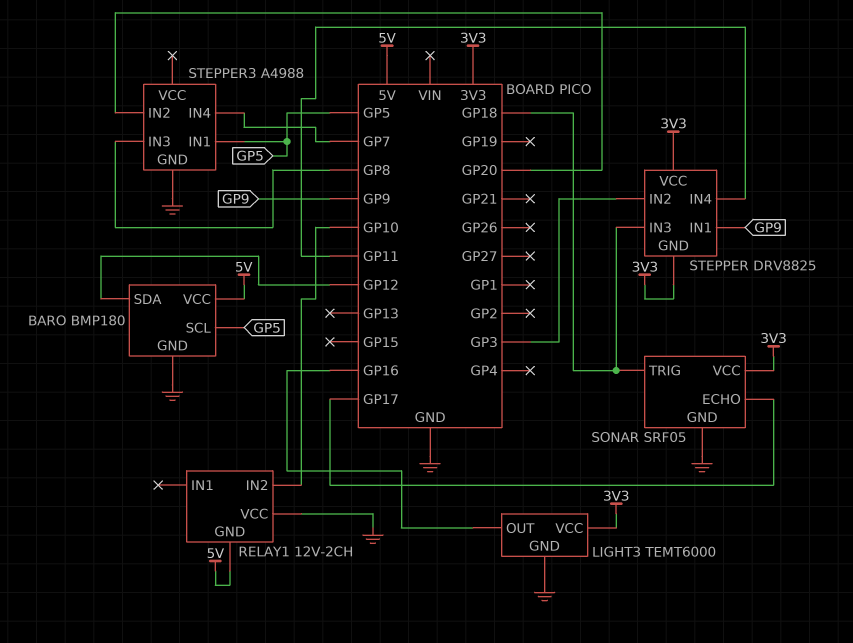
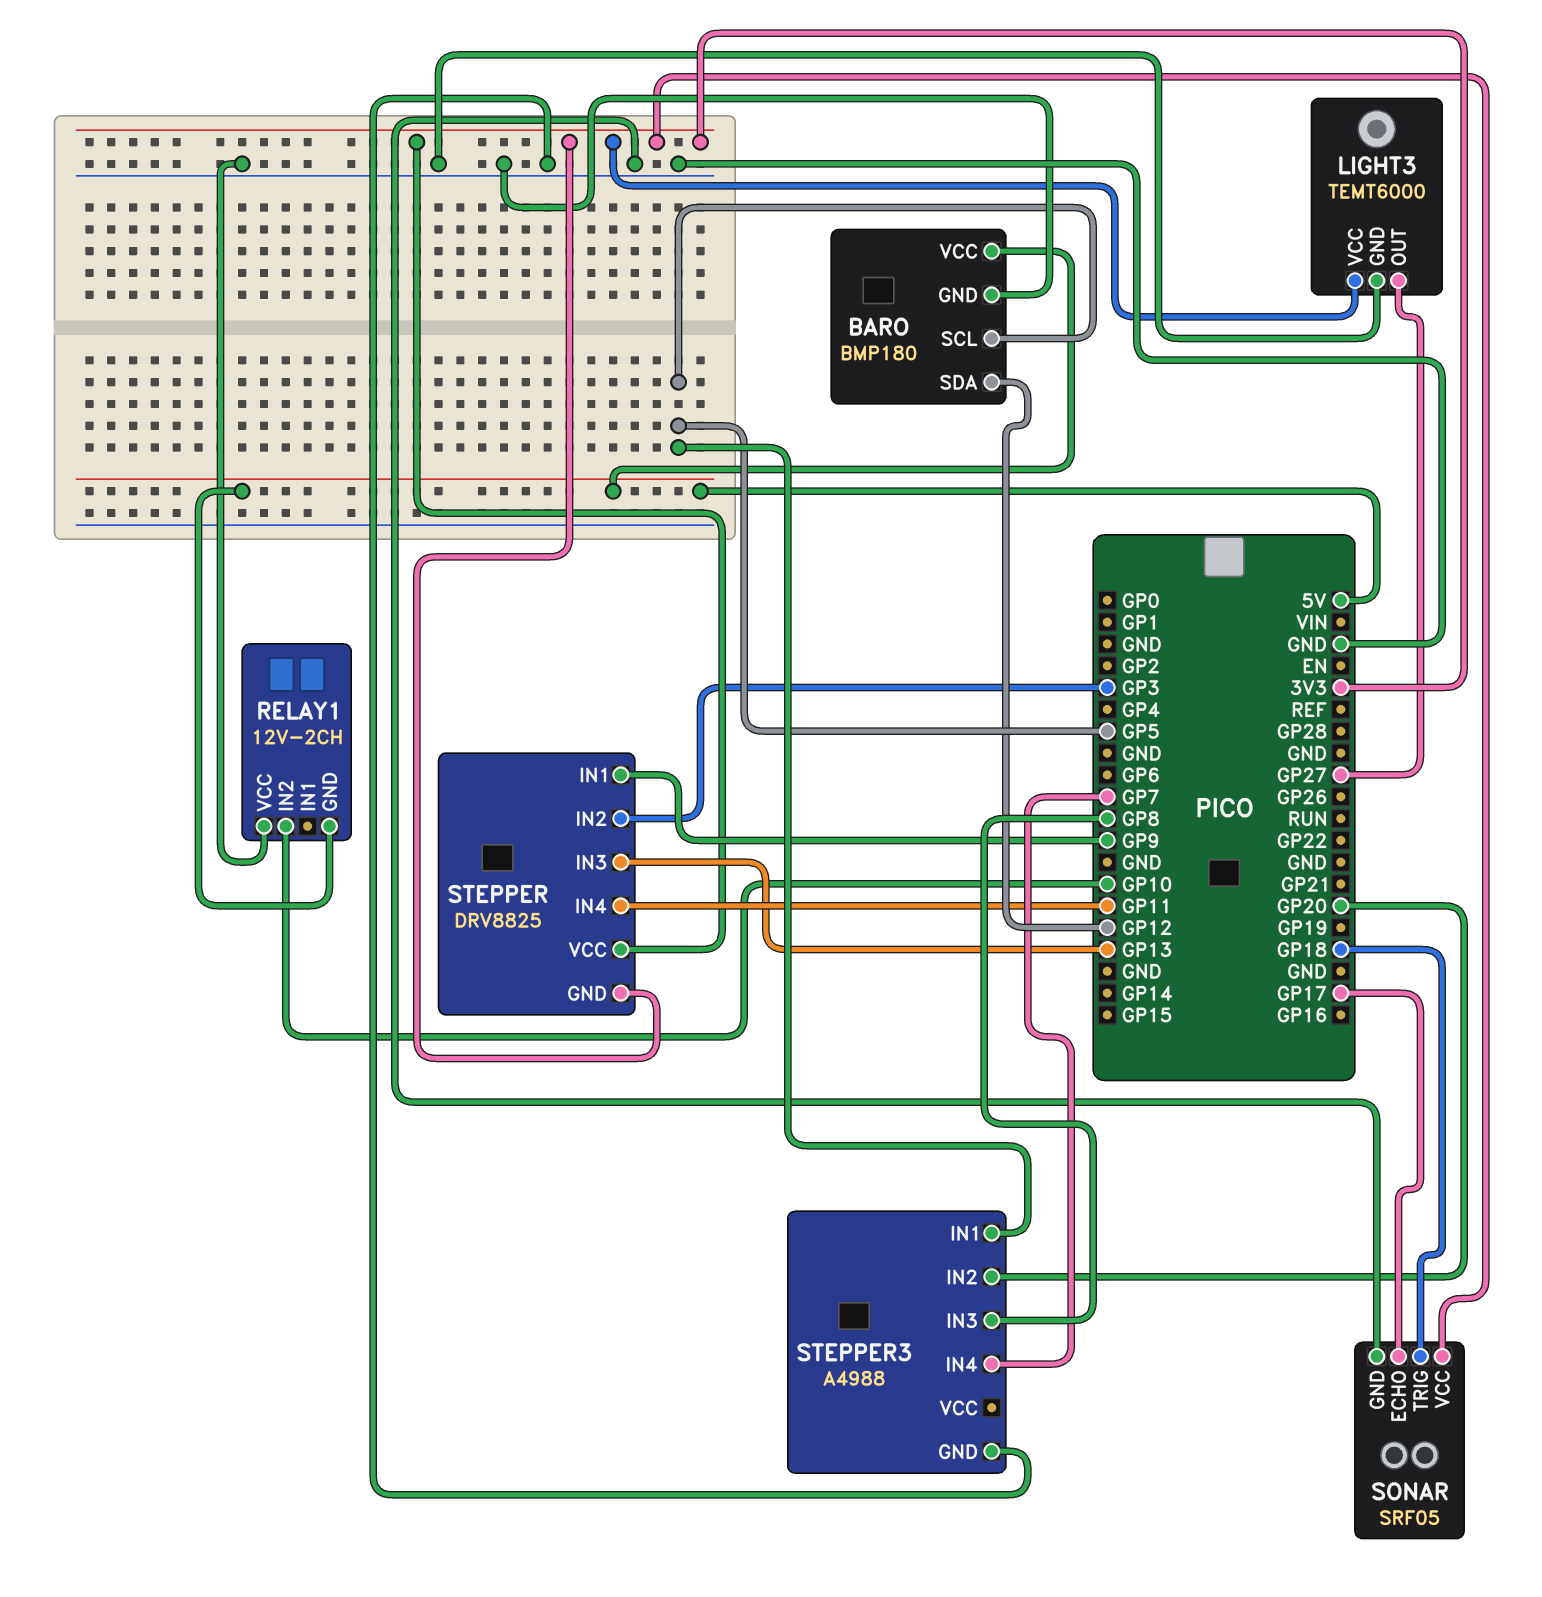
LIGHT3 pin OUT: GP16 -> GP27
STEPPER pin IN3: GP18 -> GP13

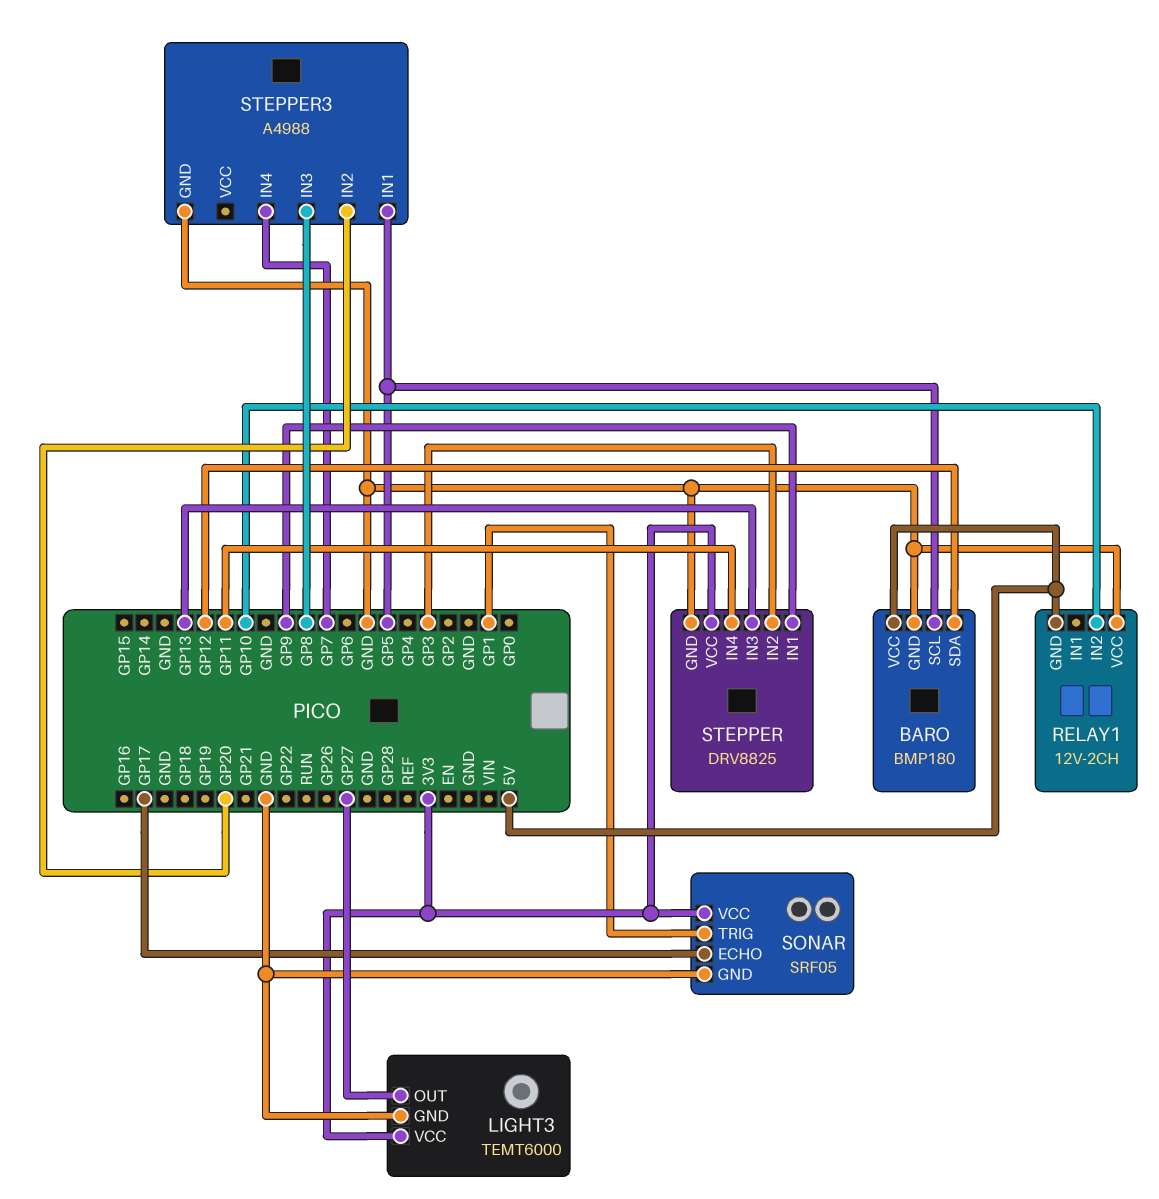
SONAR pin TRIG: GP18 -> GP1
STEPPER pin GND: 3V3 -> GND

